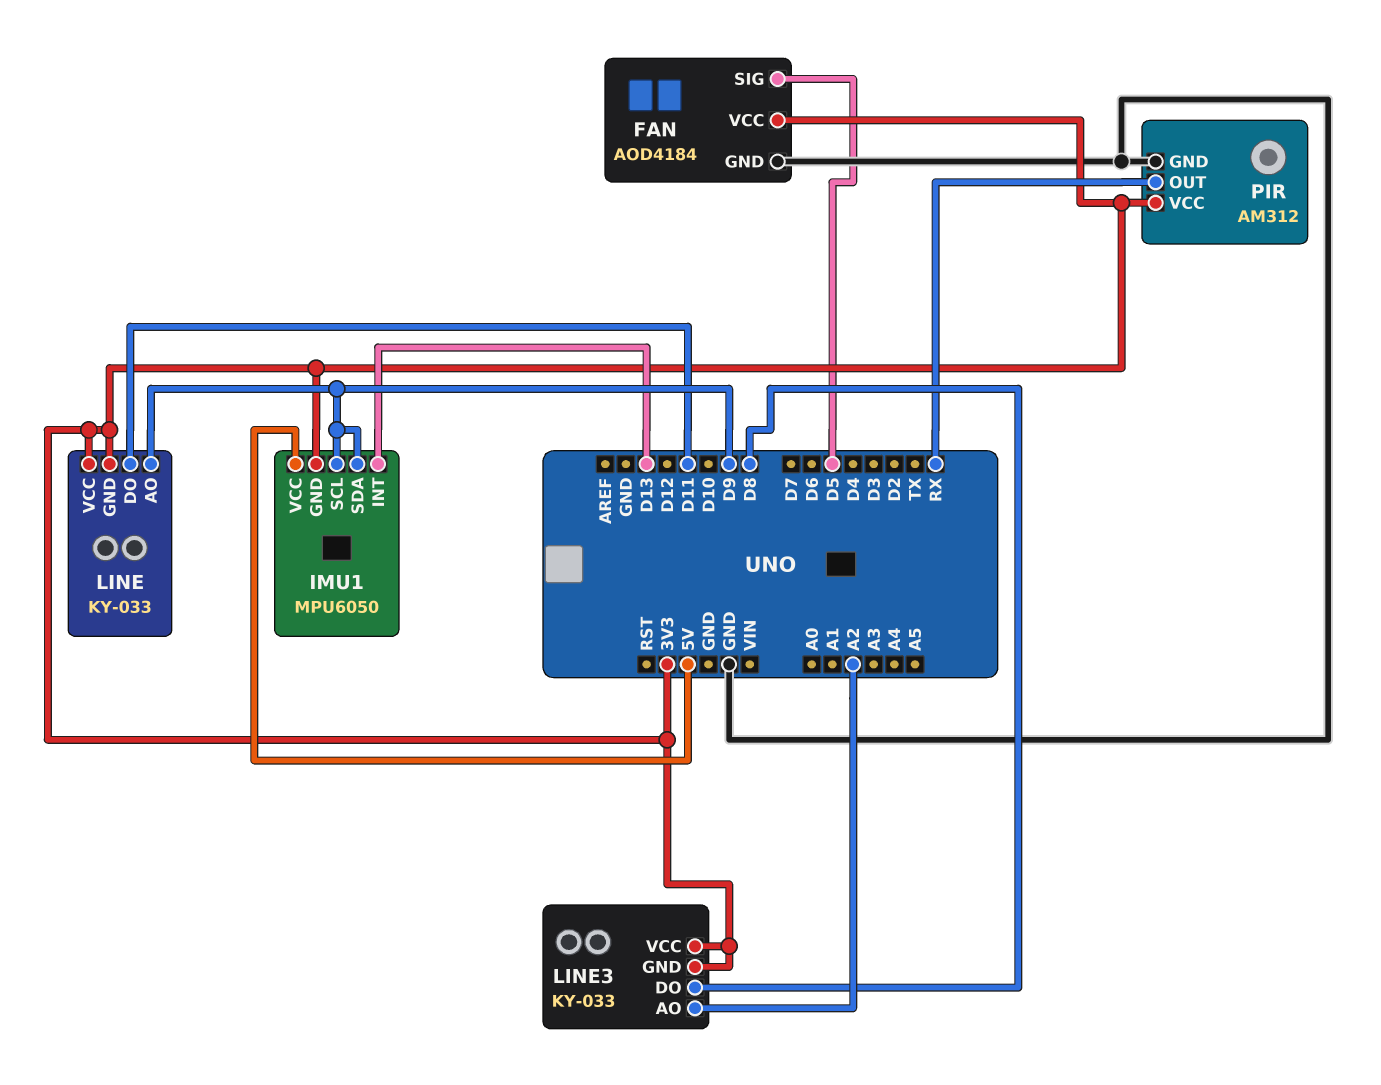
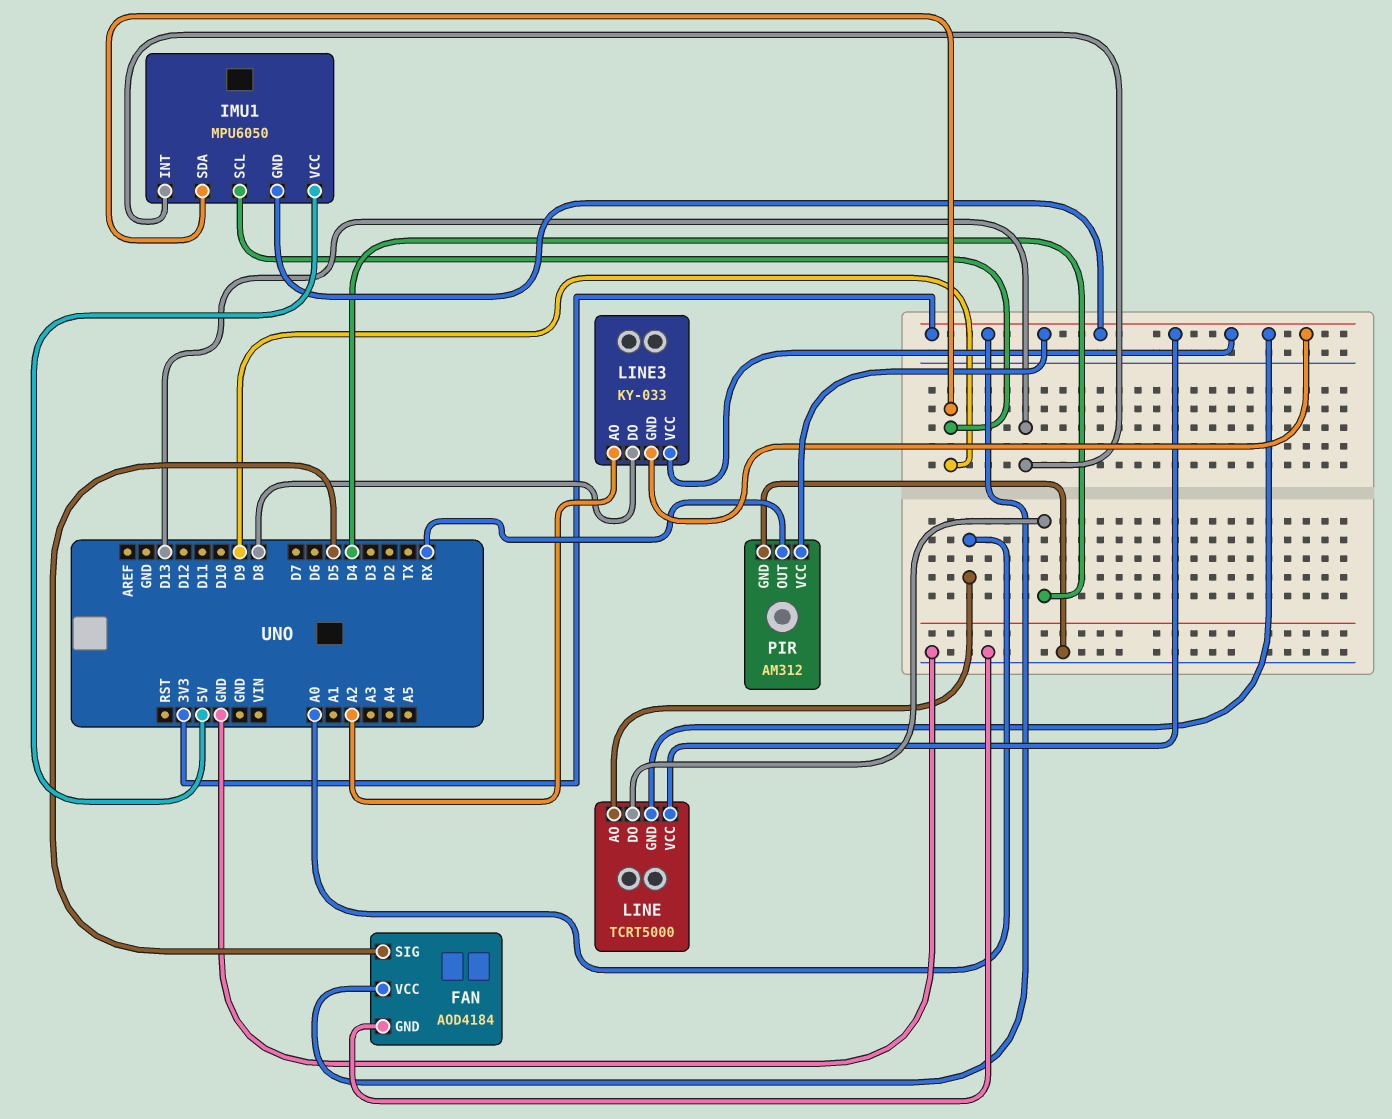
LINE: KY-033 -> TCRT5000
LINE pin AO: D9 -> A0
LINE pin DO: D11 -> D4

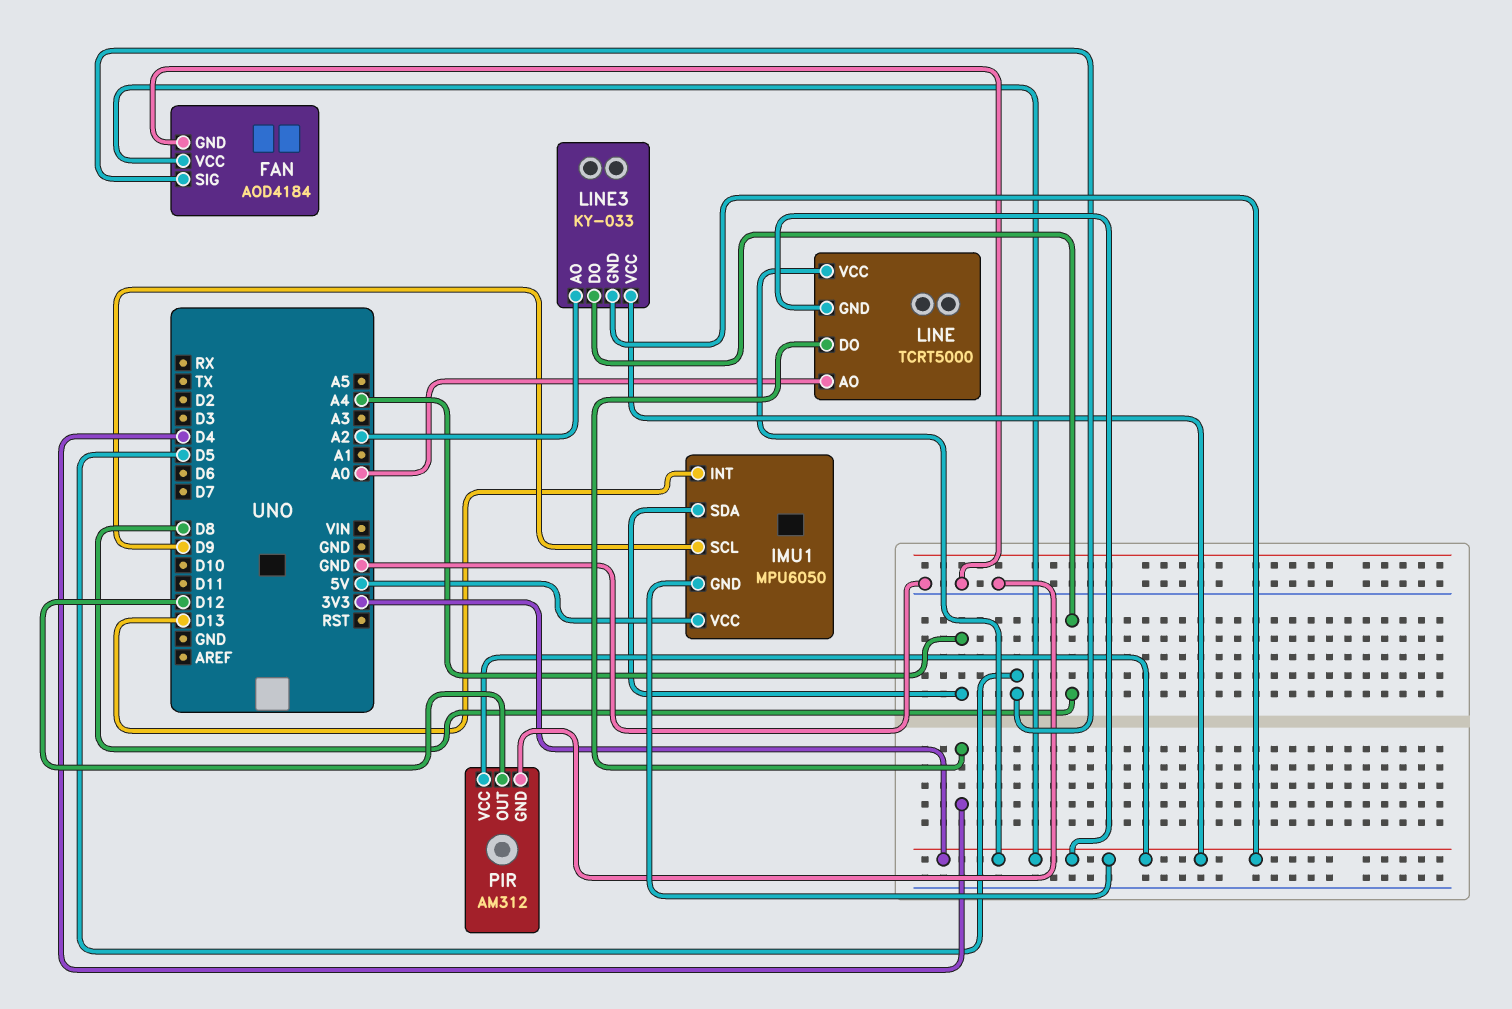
IMU1 pin SDA: D9 -> A4
PIR pin OUT: RX -> D12

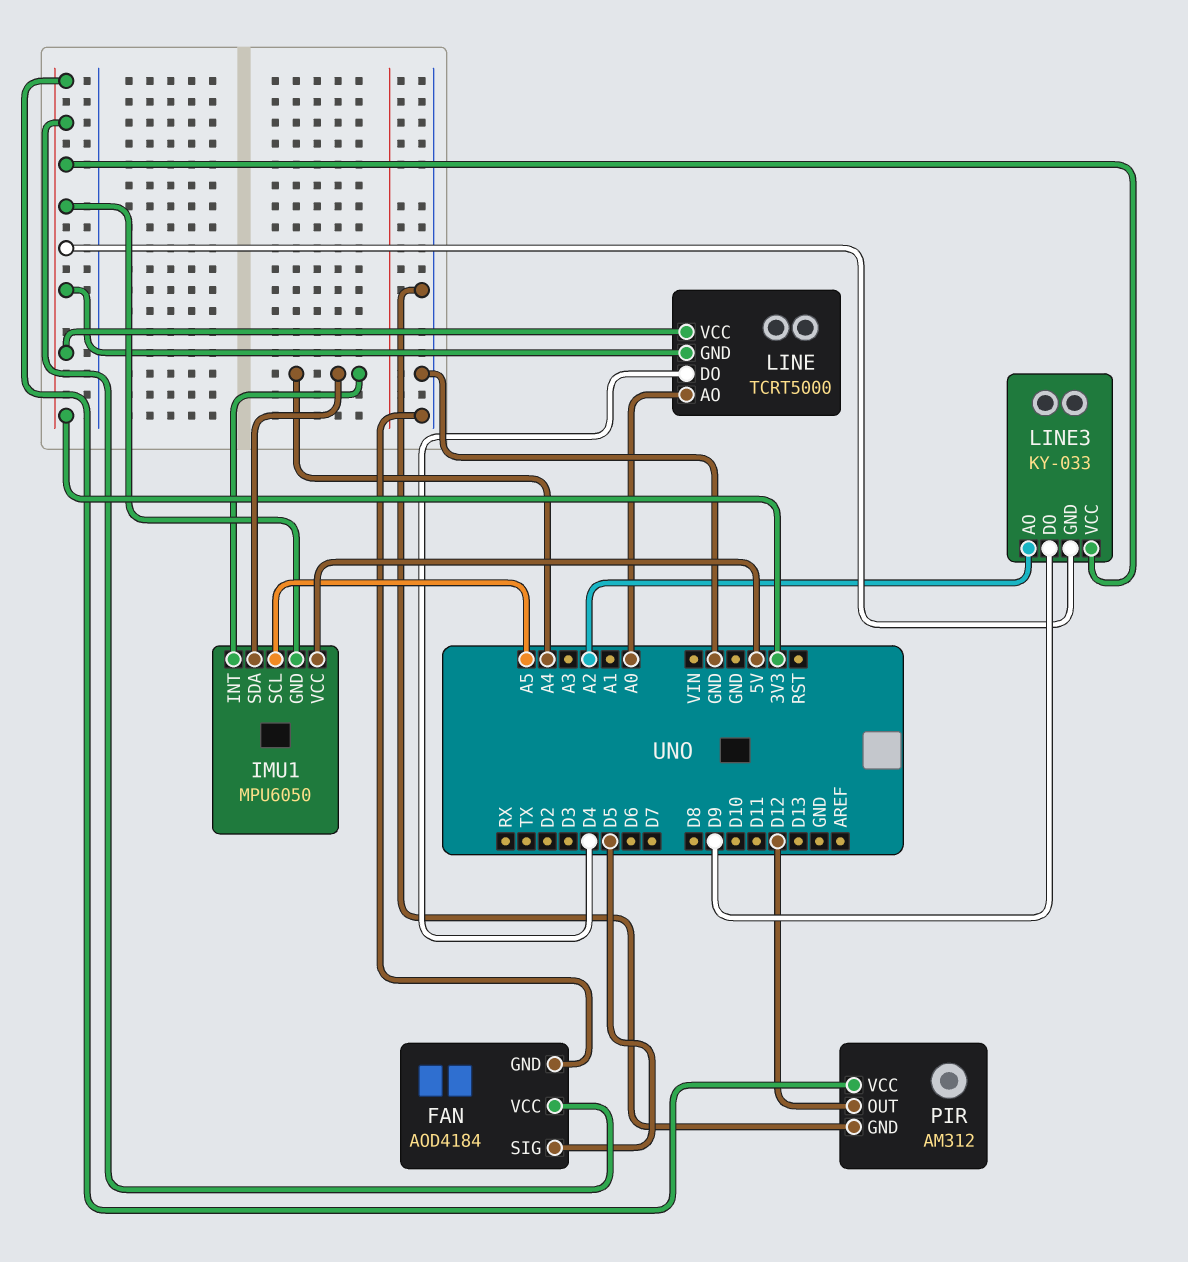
IMU1 pin INT: D13 -> A4
IMU1 pin SCL: D9 -> A5
LINE3 pin DO: D8 -> D9

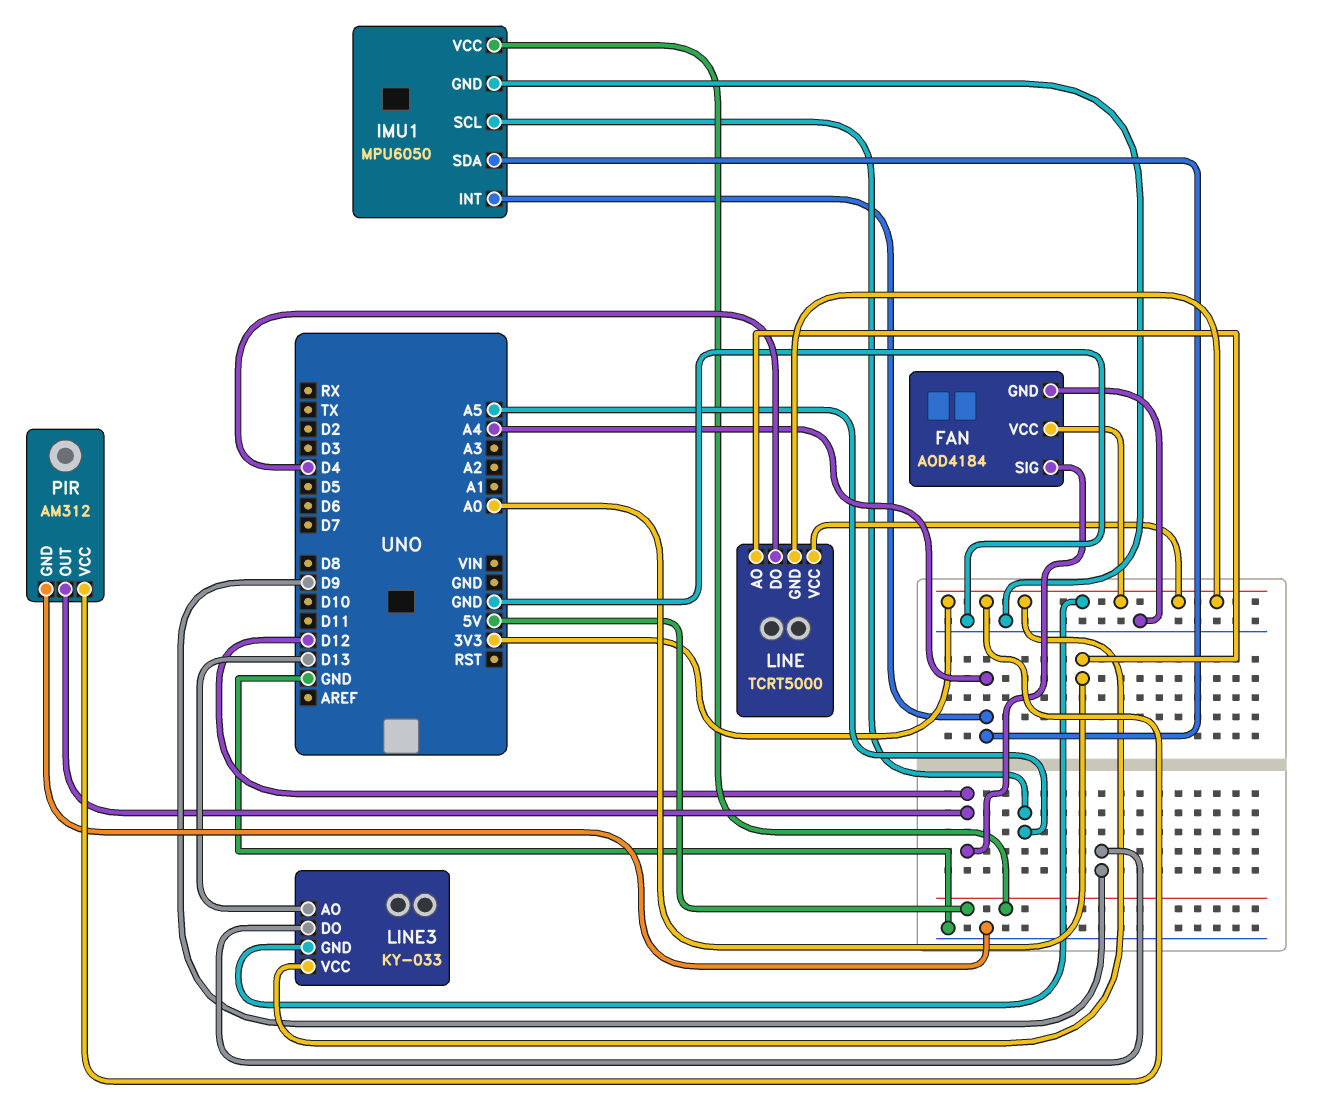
FAN pin SIG: D5 -> D12
IMU1 pin GND: 3V3 -> GND
LINE3 pin AO: A2 -> D13

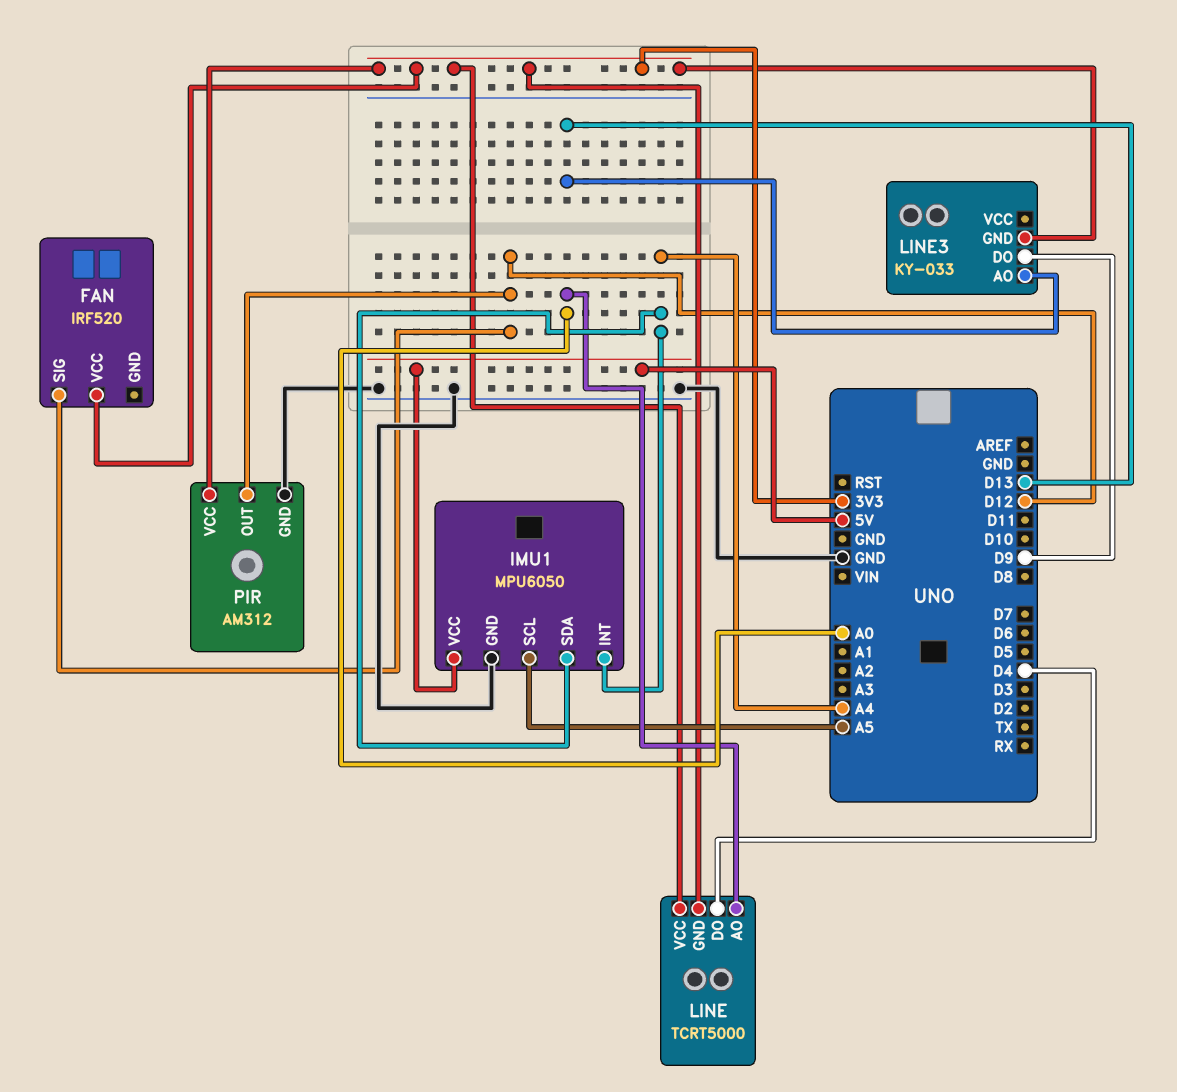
FAN: AOD4184 -> IRF520
FAN pin GND: GND -> none
LINE3 pin VCC: 3V3 -> none

